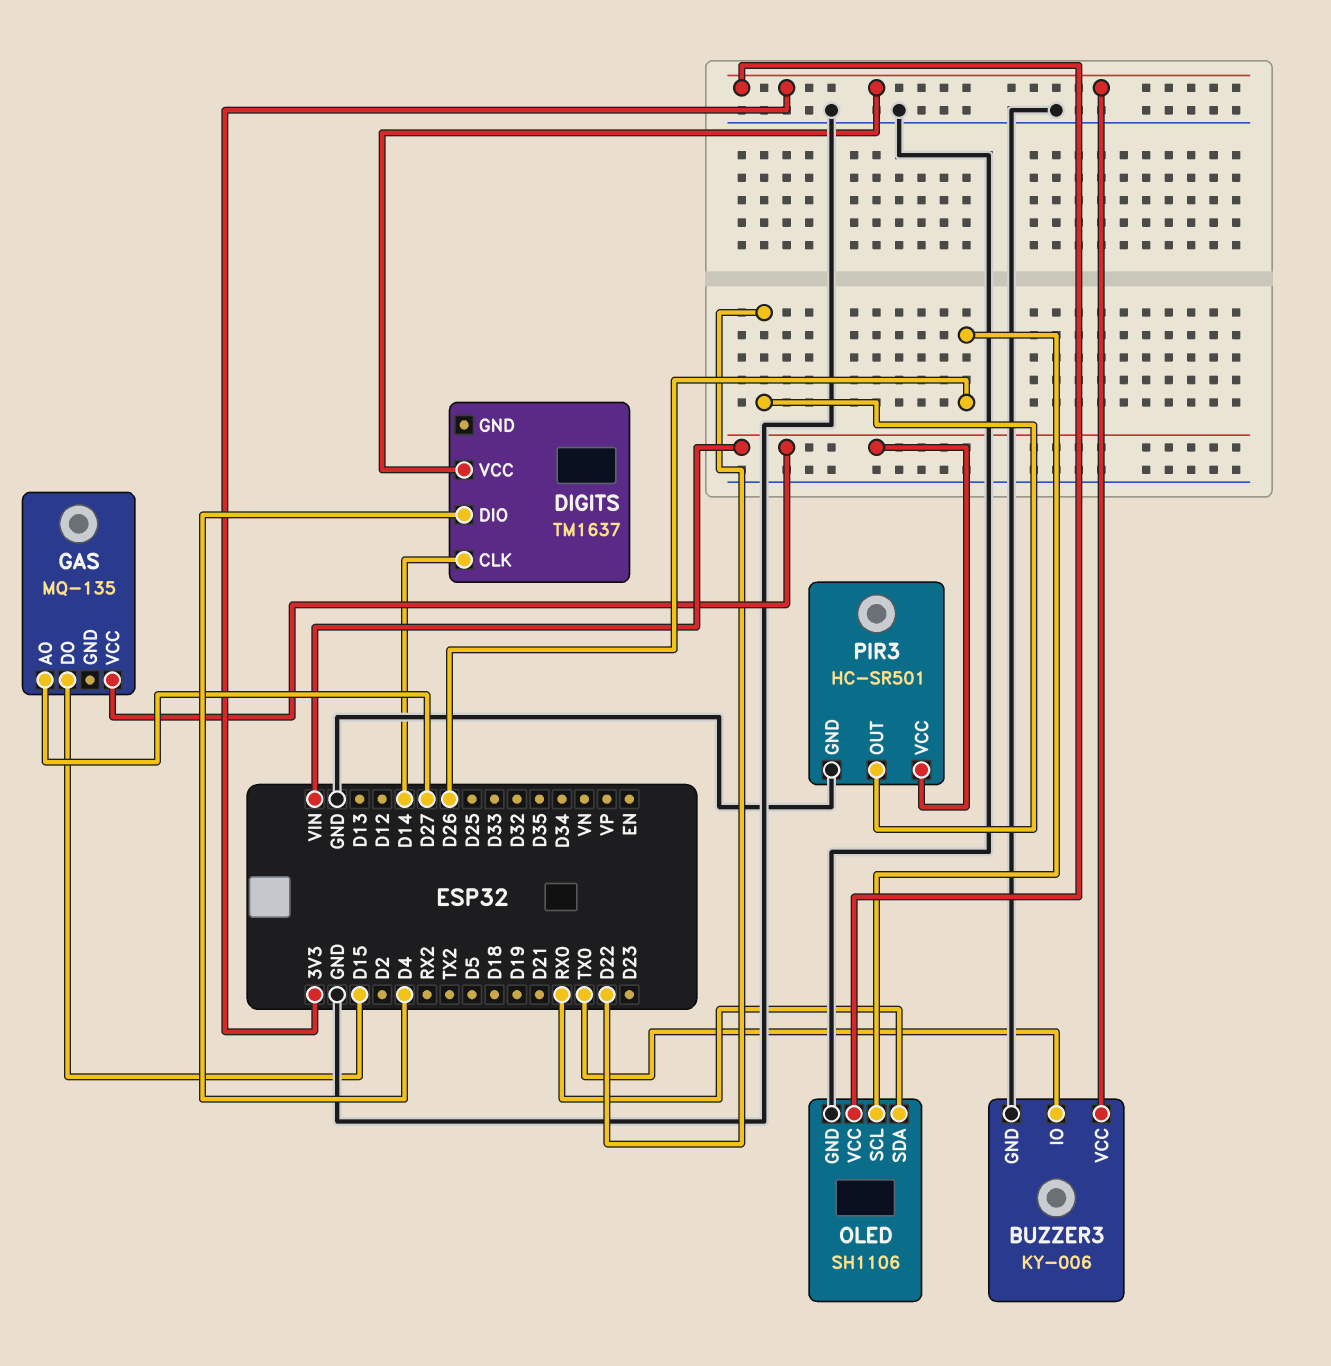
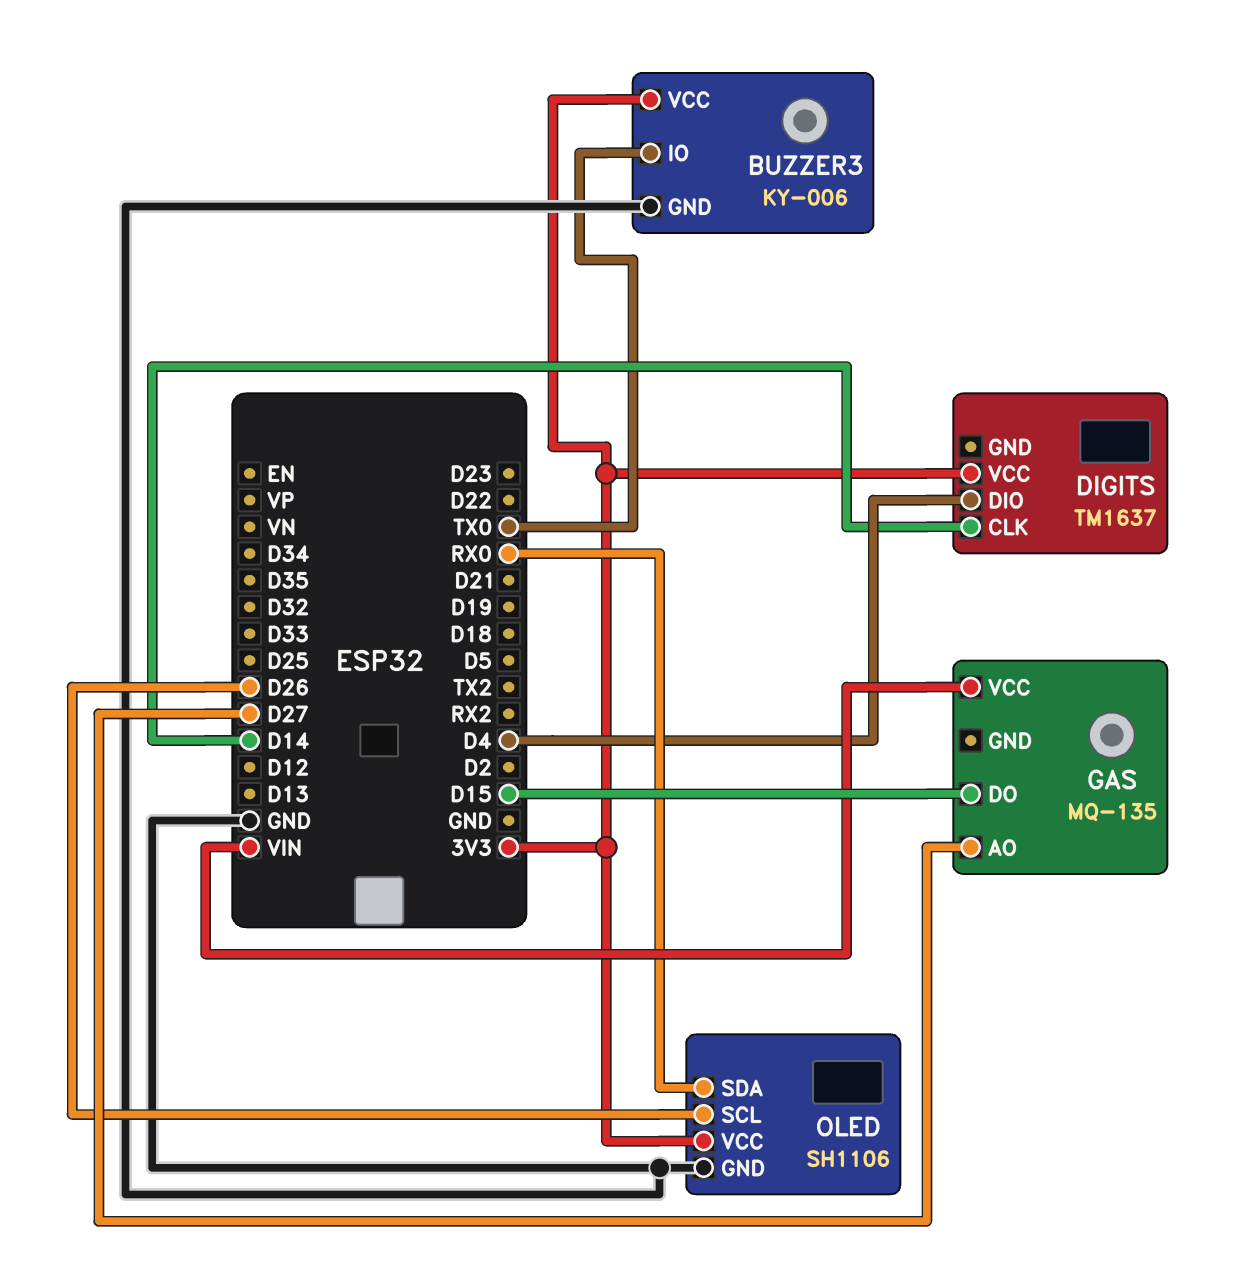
PIR3: HC-SR501 -> none
PIR3 pin GND: GND -> none
PIR3 pin OUT: D22 -> none
PIR3 pin VCC: VIN -> none

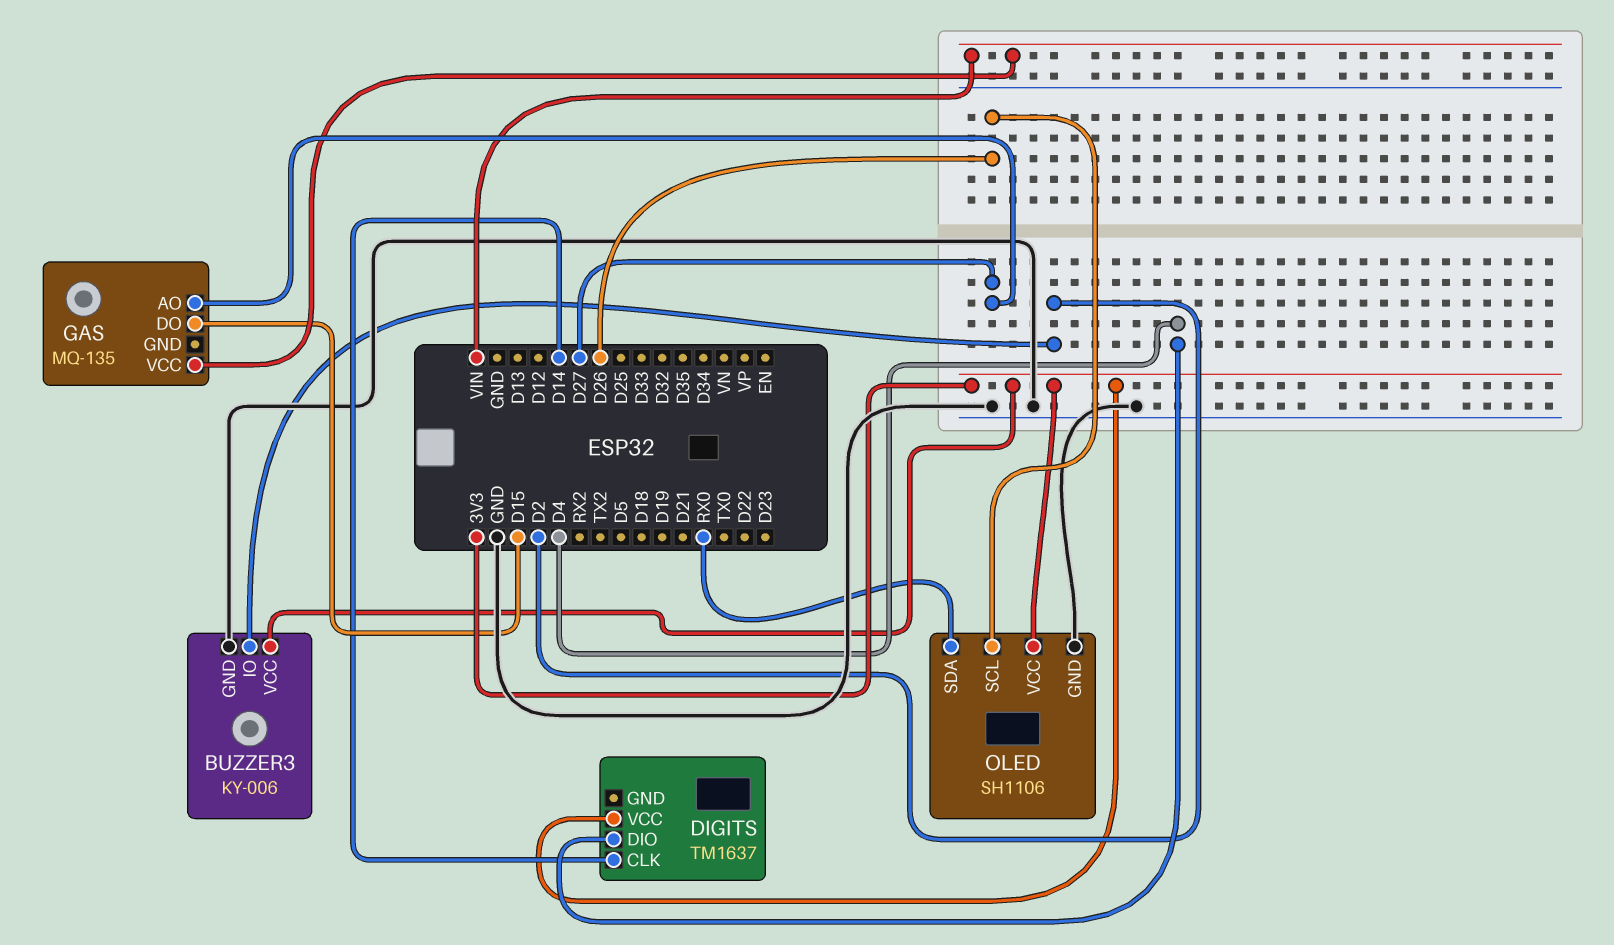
BUZZER3 pin IO: TX0 -> D2

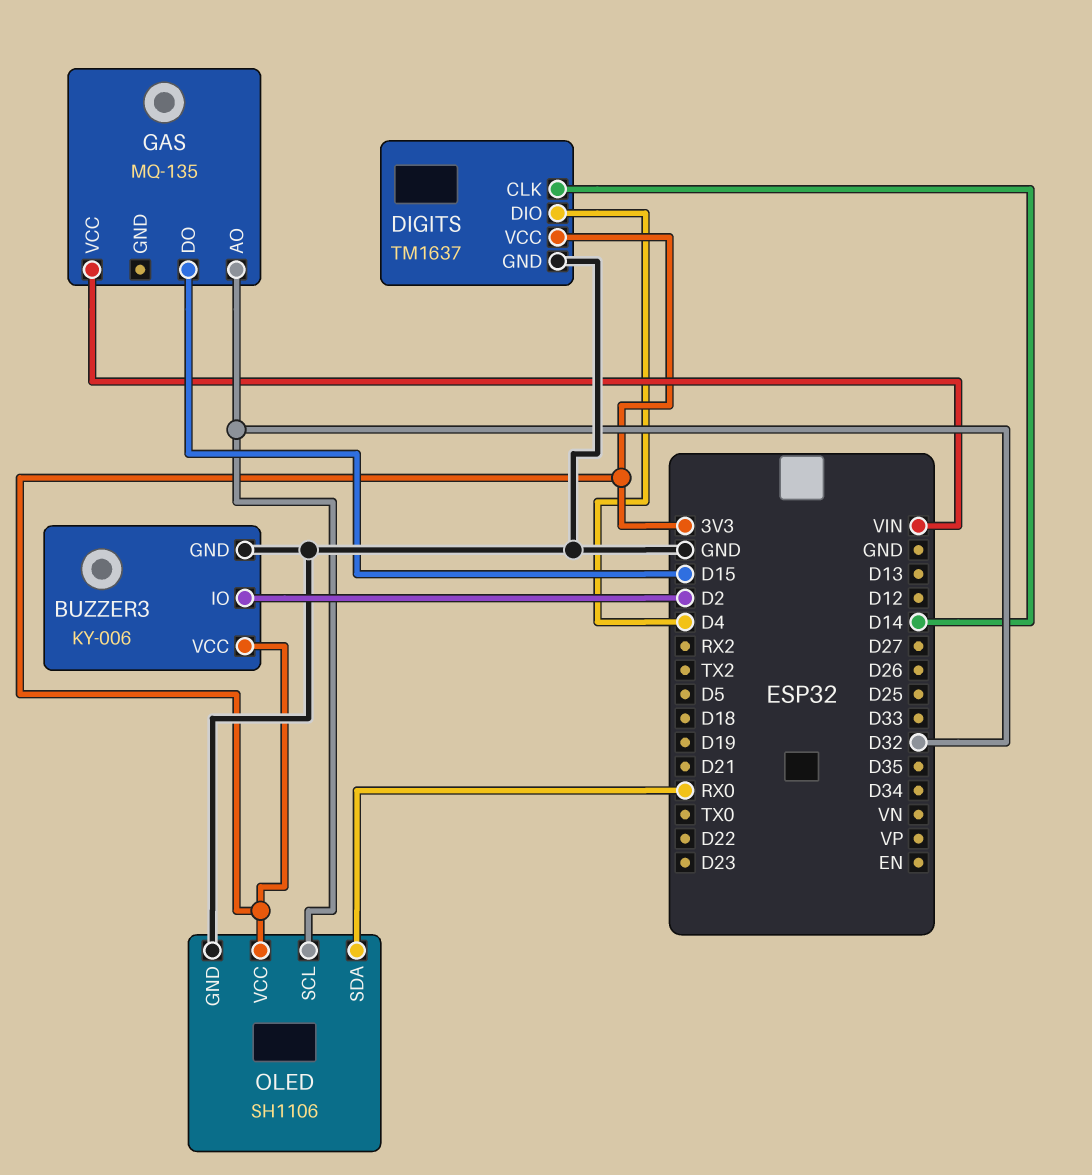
DIGITS pin GND: none -> GND
GAS pin AO: D27 -> D32
OLED pin SCL: D26 -> D32

